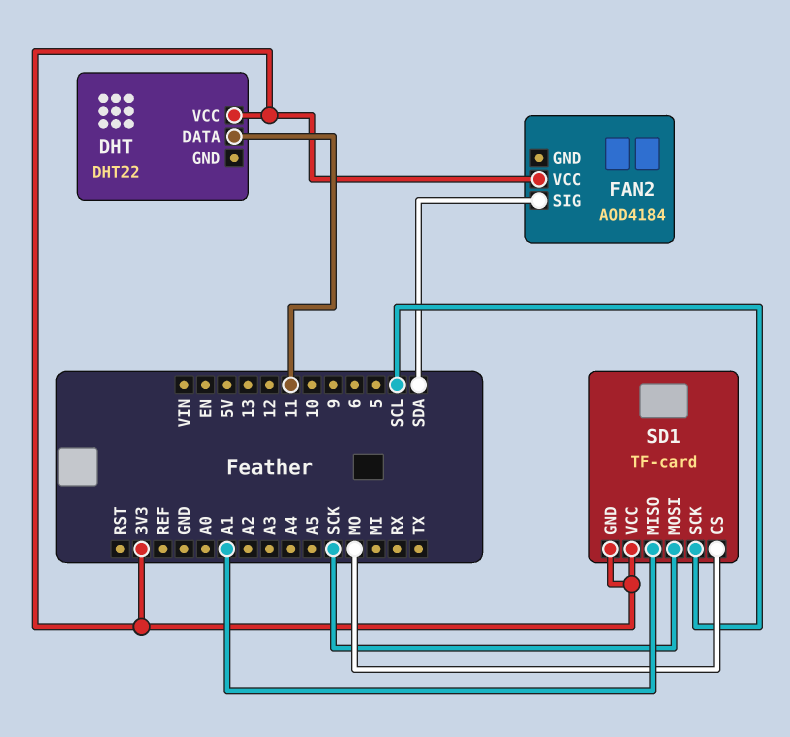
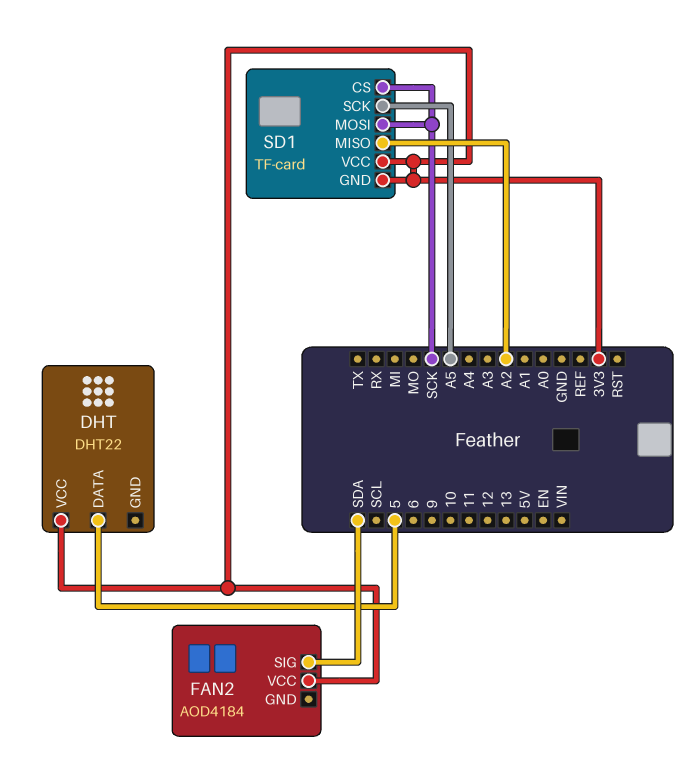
DHT pin DATA: 11 -> 5
SD1 pin CS: MO -> SCK
SD1 pin MISO: A1 -> A2
SD1 pin SCK: SCL -> A5

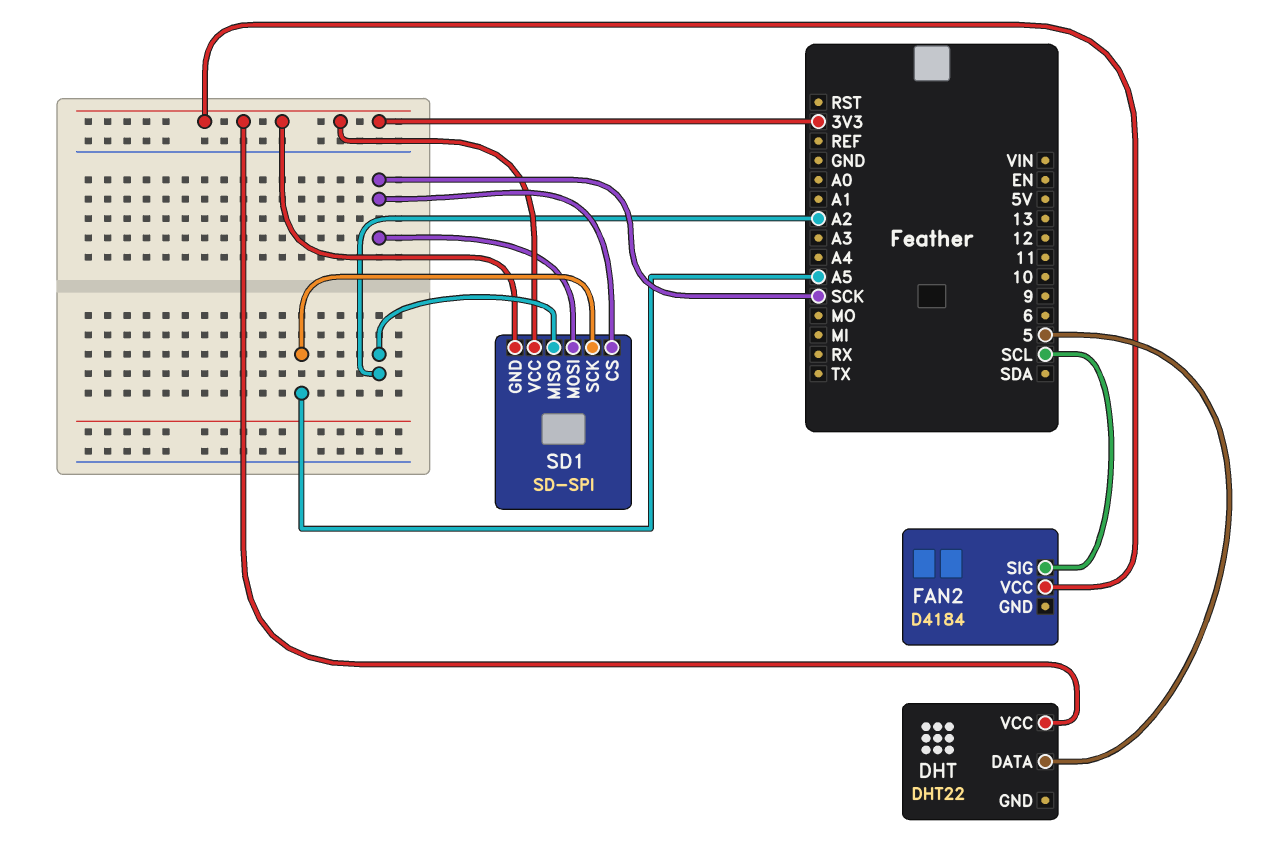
FAN2: AOD4184 -> D4184
FAN2 pin SIG: SDA -> SCL
SD1: TF-card -> SD-SPI

